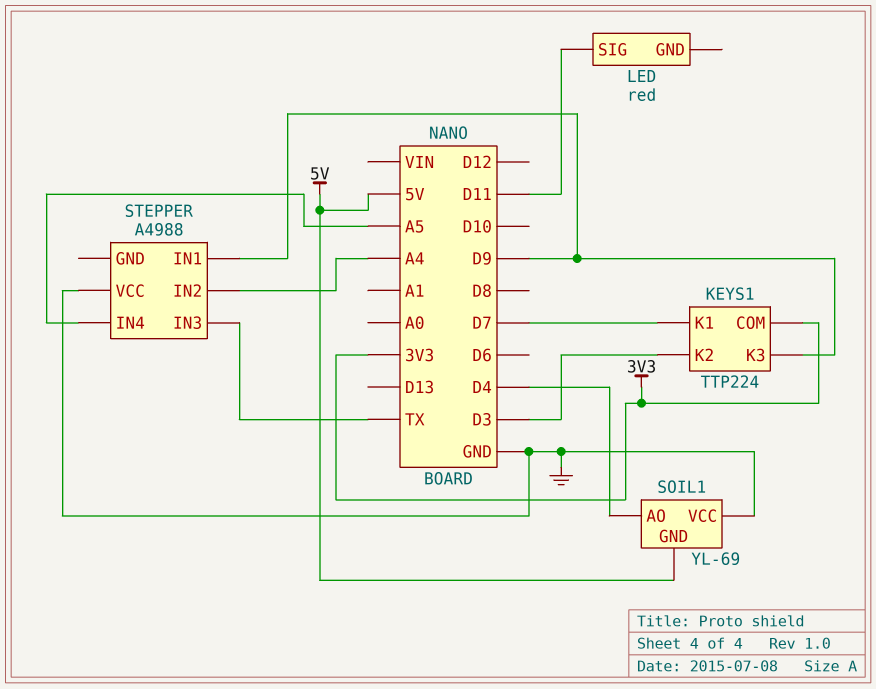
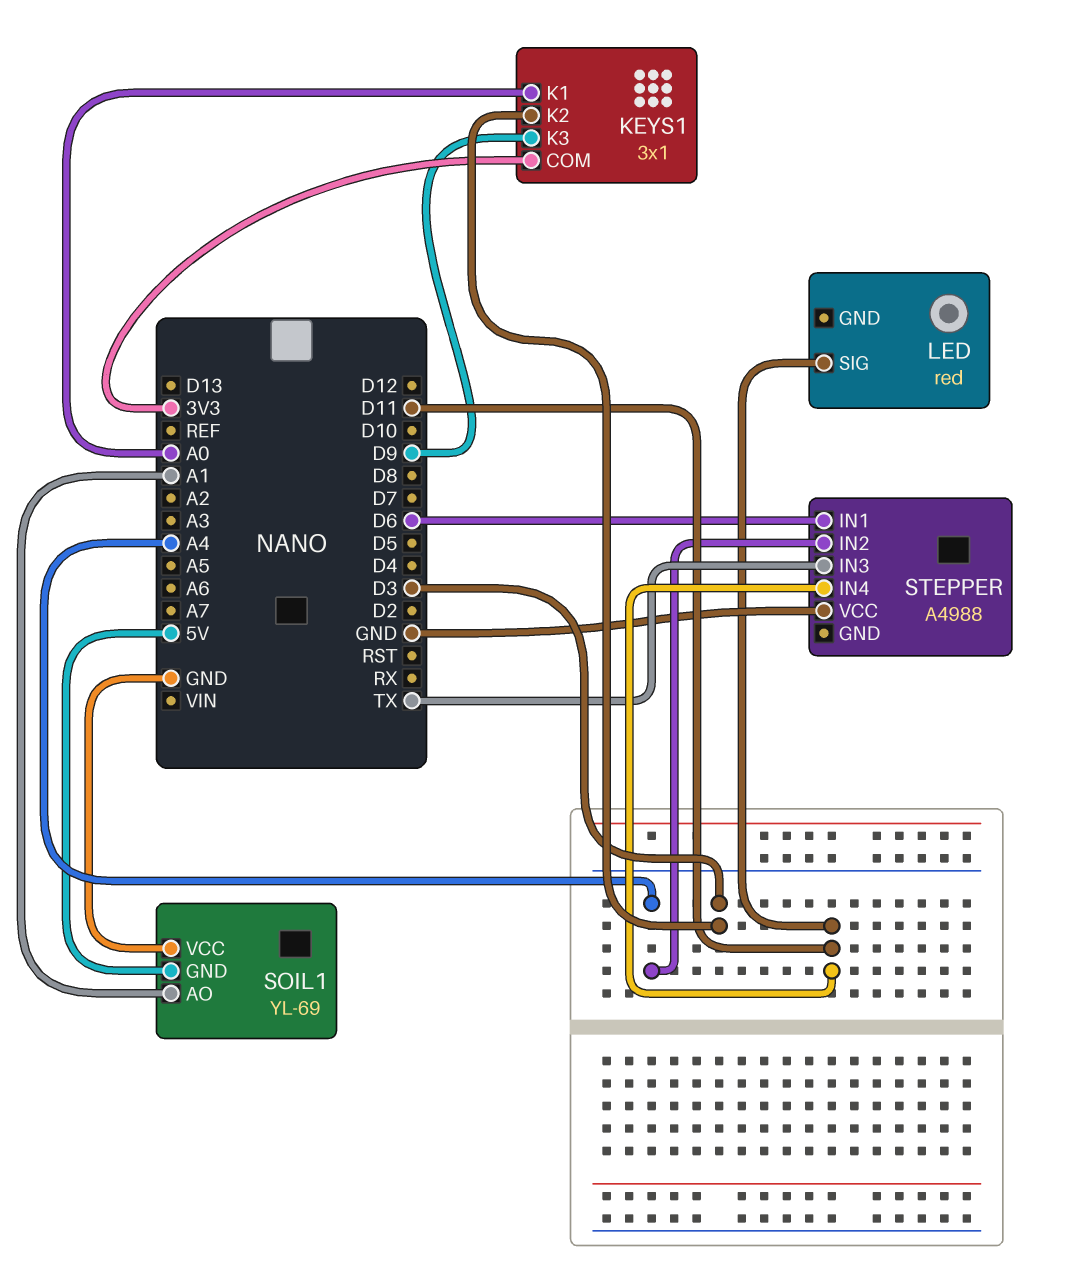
KEYS1: TTP224 -> 3x1
KEYS1 pin K1: D7 -> A0
SOIL1 pin AO: D4 -> A1
STEPPER pin IN1: D9 -> D6
STEPPER pin IN4: A5 -> D11

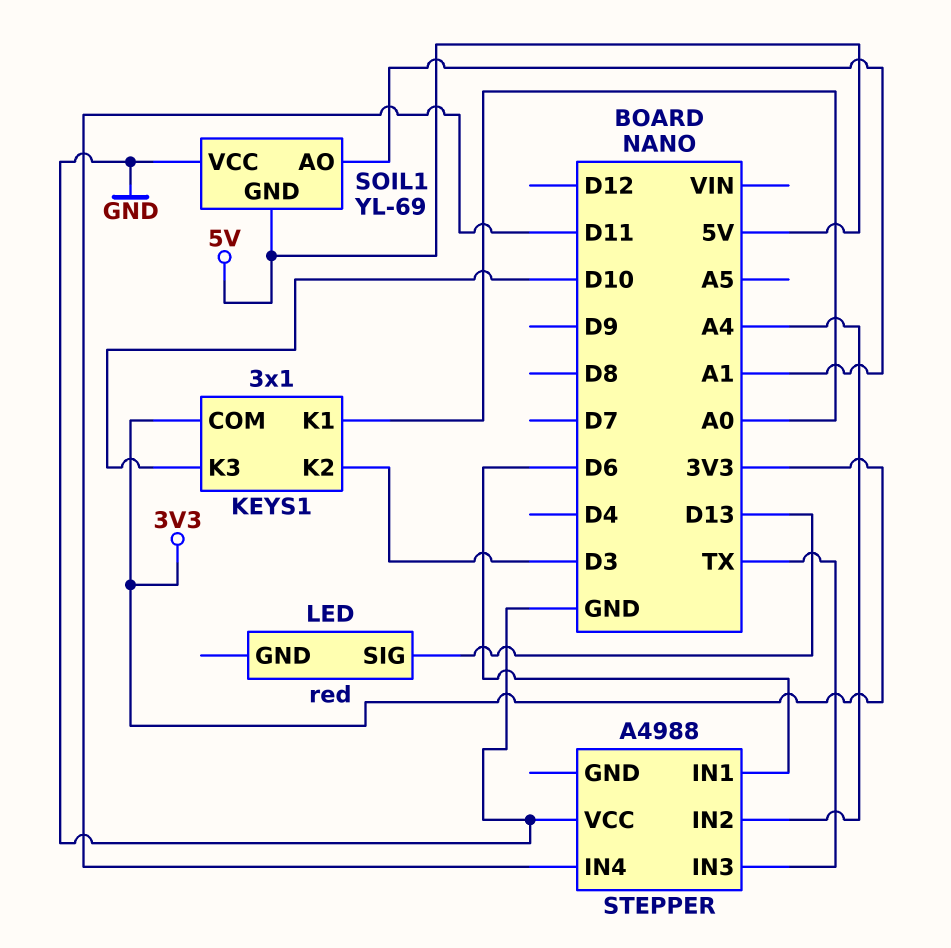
KEYS1 pin K3: D9 -> D10
LED pin SIG: D11 -> D13

